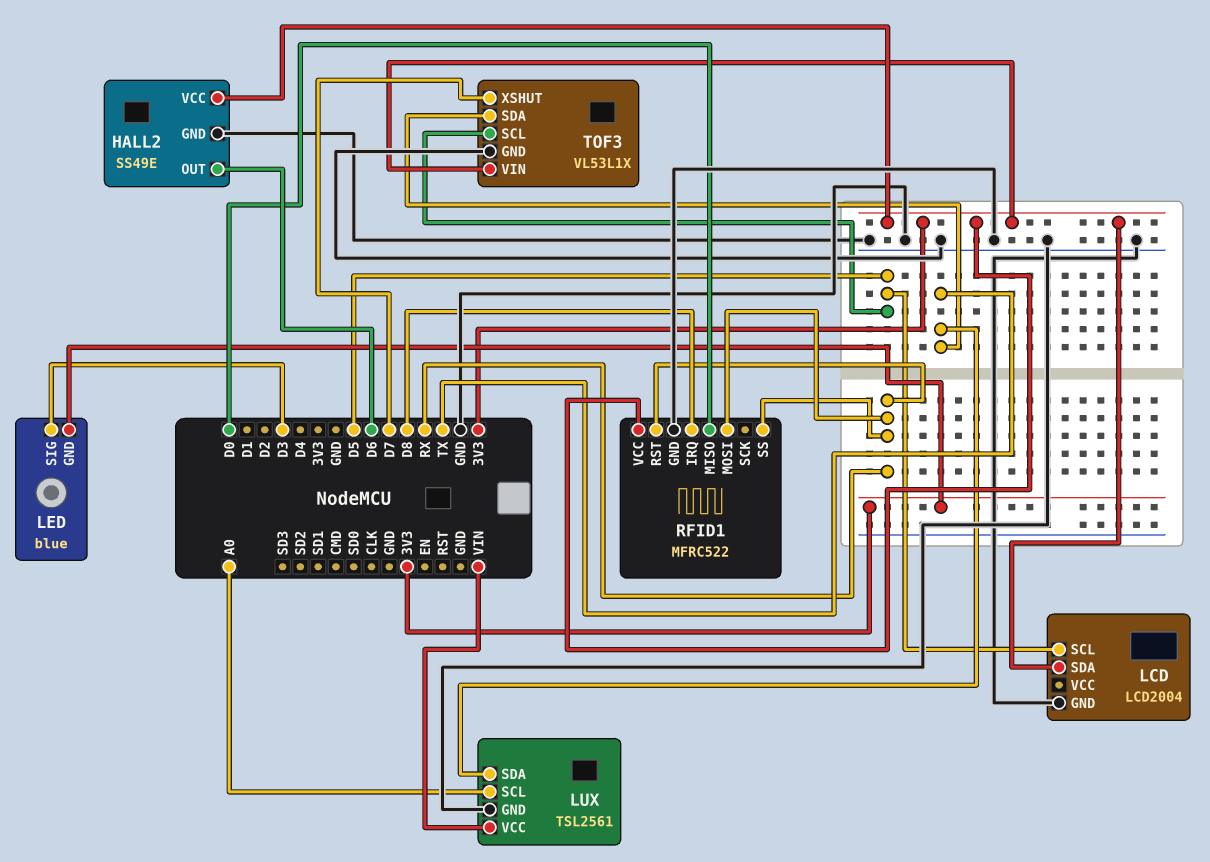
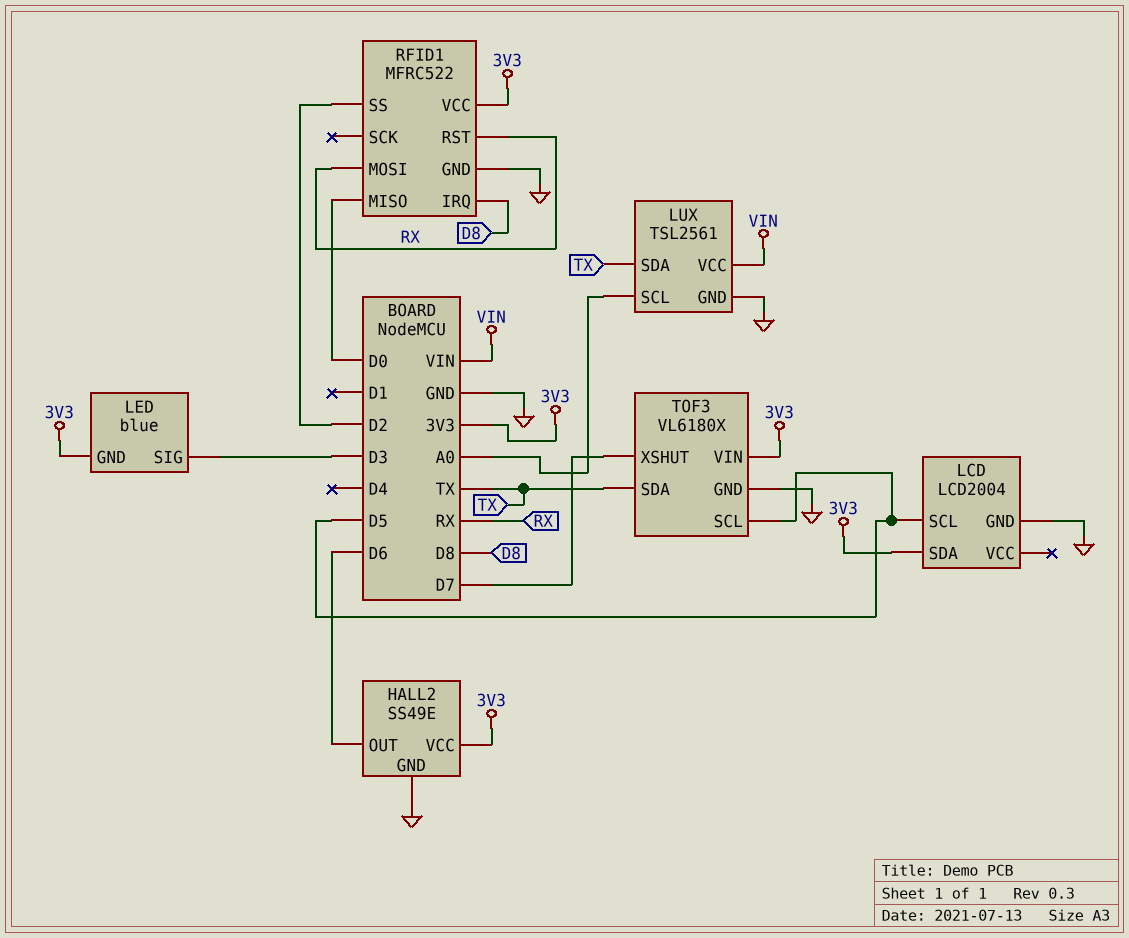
RFID1 pin SS: RX -> D2
TOF3: VL53L1X -> VL6180X

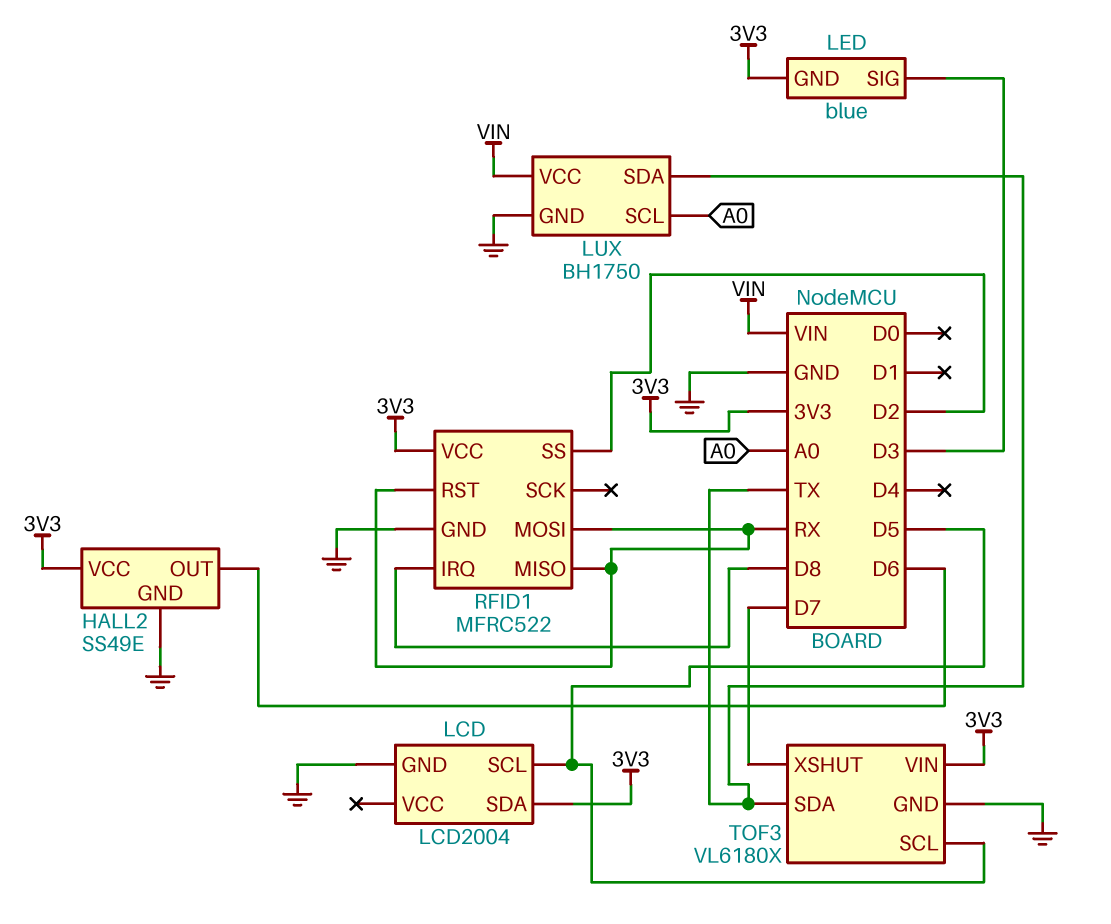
LUX: TSL2561 -> BH1750
RFID1 pin MISO: D0 -> RX

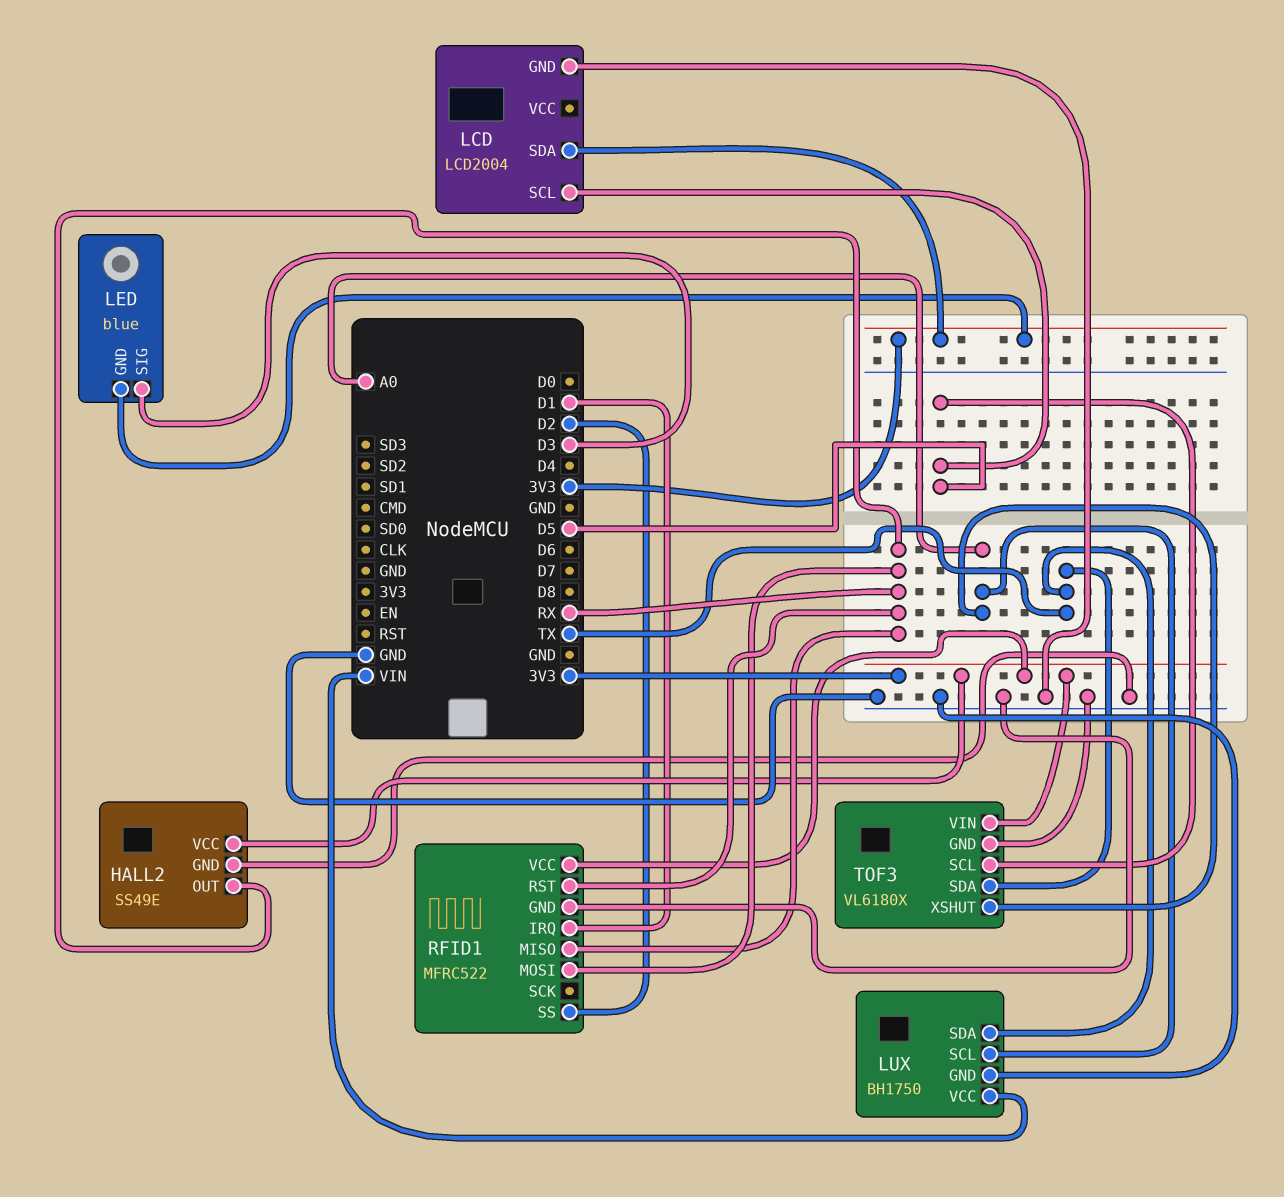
HALL2 pin OUT: D6 -> RX
RFID1 pin IRQ: D8 -> D1
TOF3 pin XSHUT: D7 -> A0

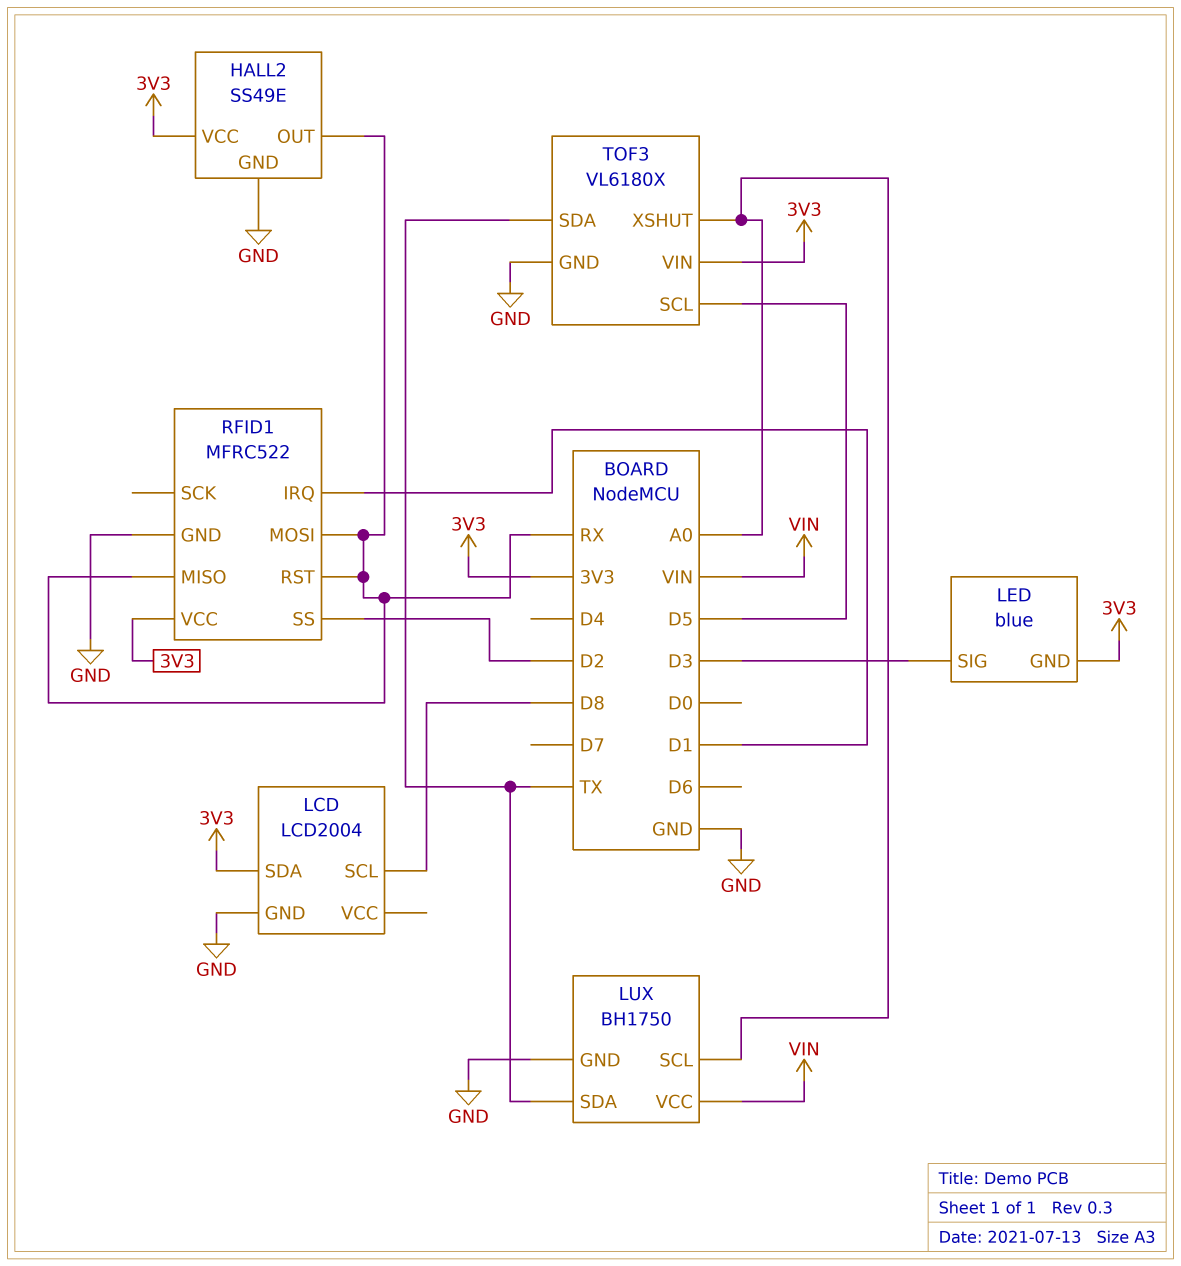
LCD pin SCL: D5 -> D8

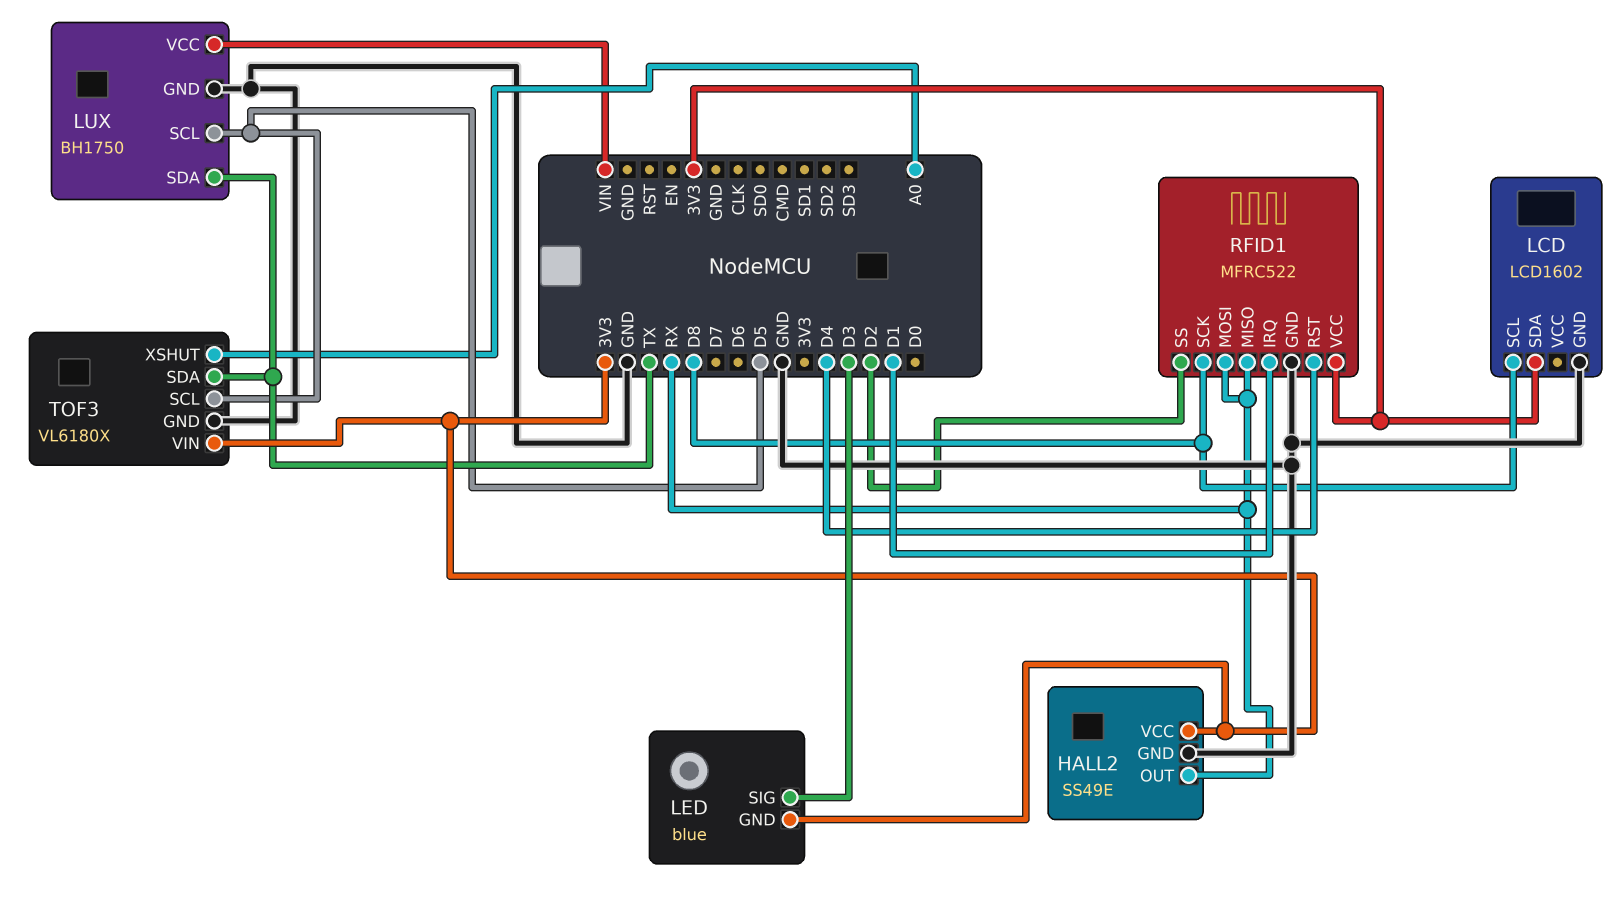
LCD: LCD2004 -> LCD1602
LUX pin SCL: A0 -> D5
RFID1 pin RST: RX -> D4
RFID1 pin SCK: none -> D8

